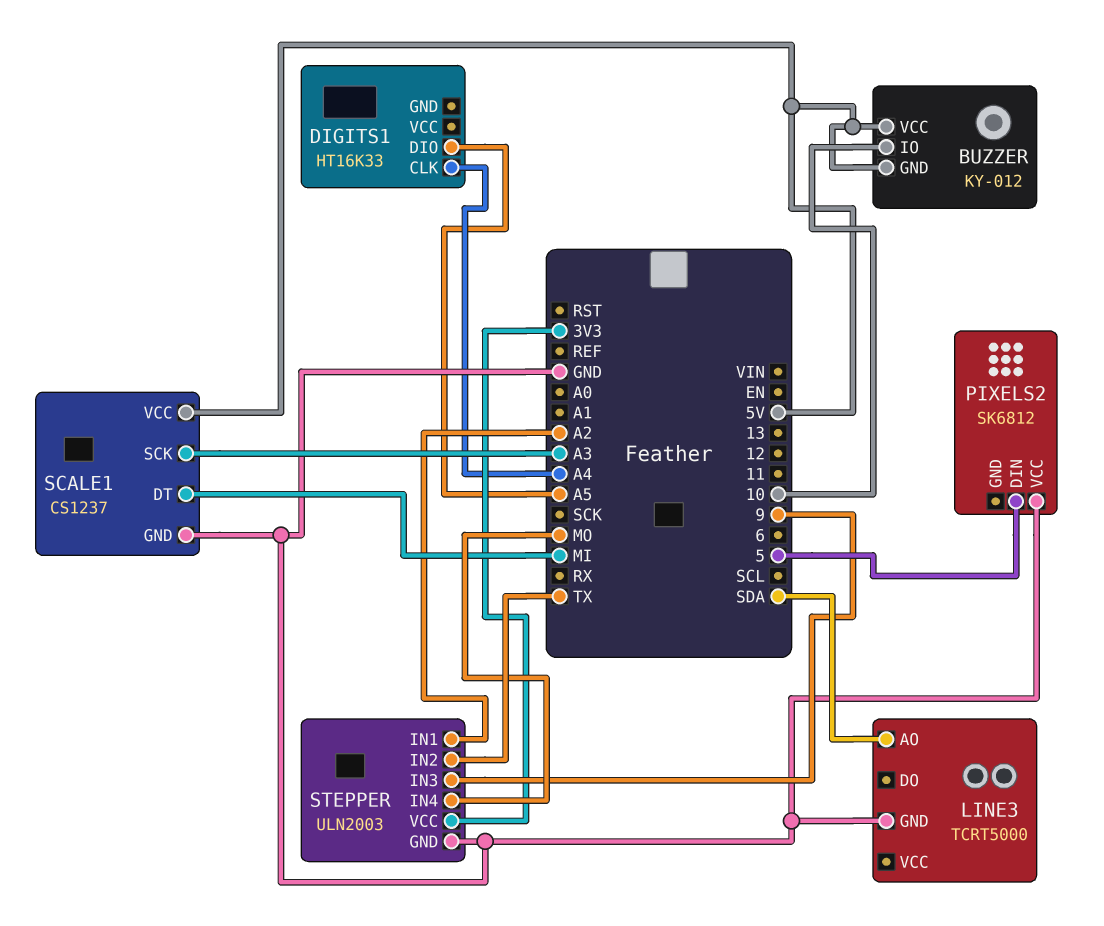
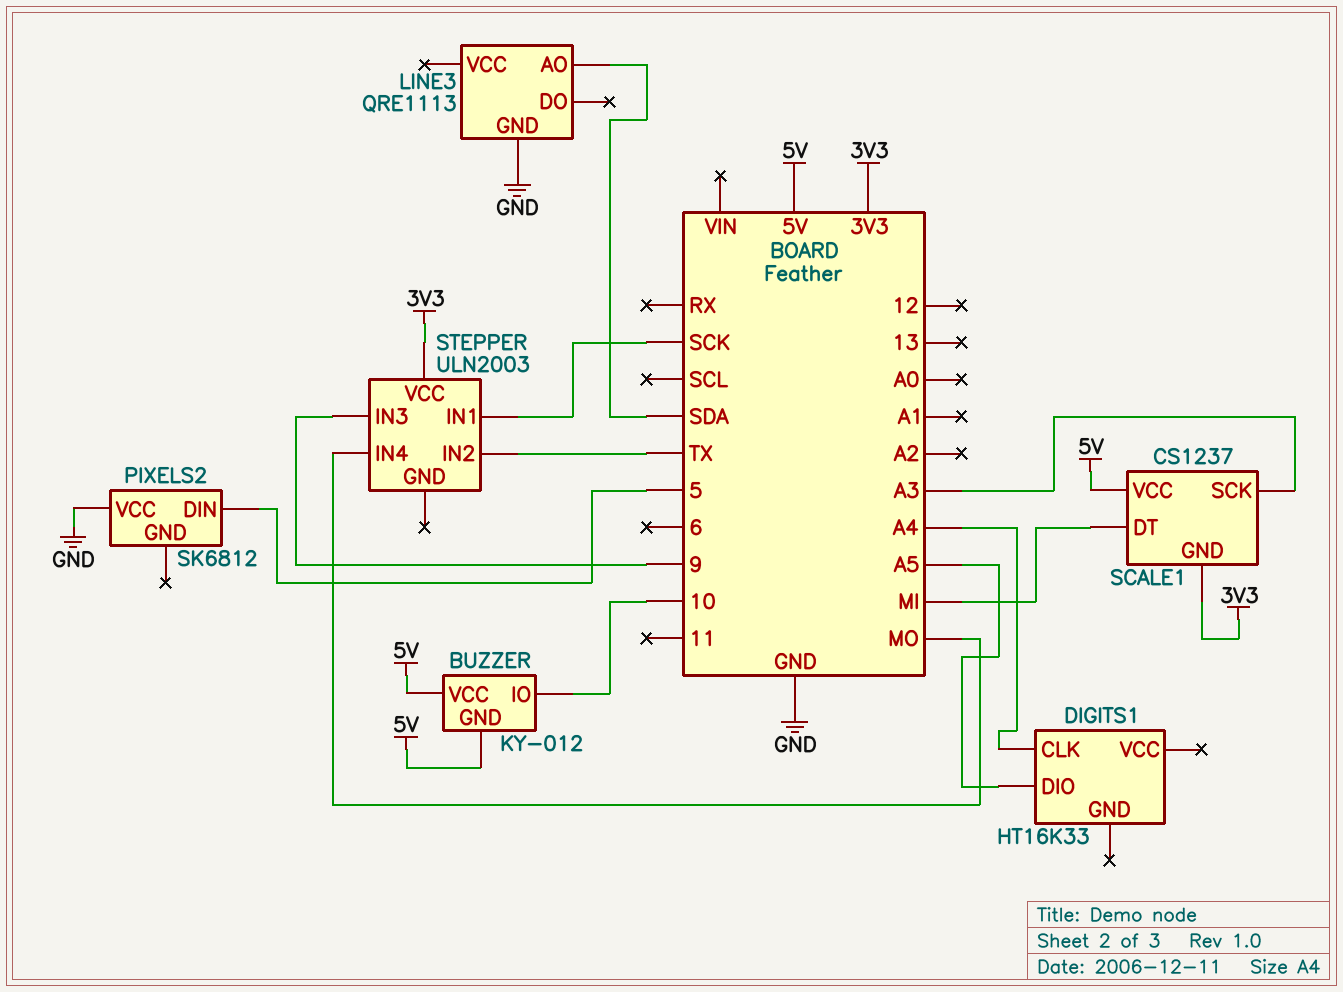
LINE3: TCRT5000 -> QRE1113
SCALE1 pin GND: GND -> 3V3
STEPPER pin GND: GND -> none
STEPPER pin IN1: A2 -> SCK

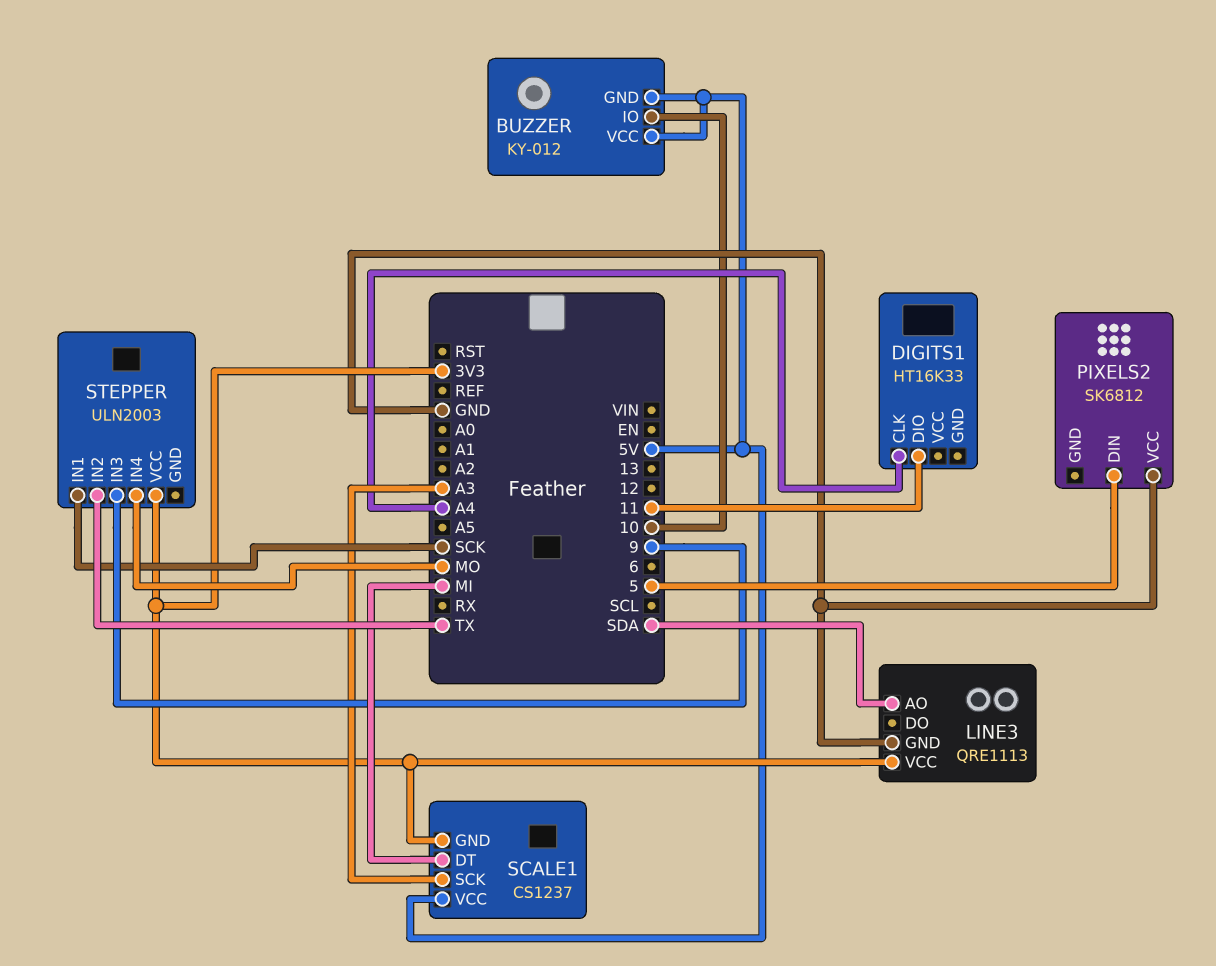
DIGITS1 pin DIO: A5 -> 11
LINE3 pin VCC: none -> 3V3

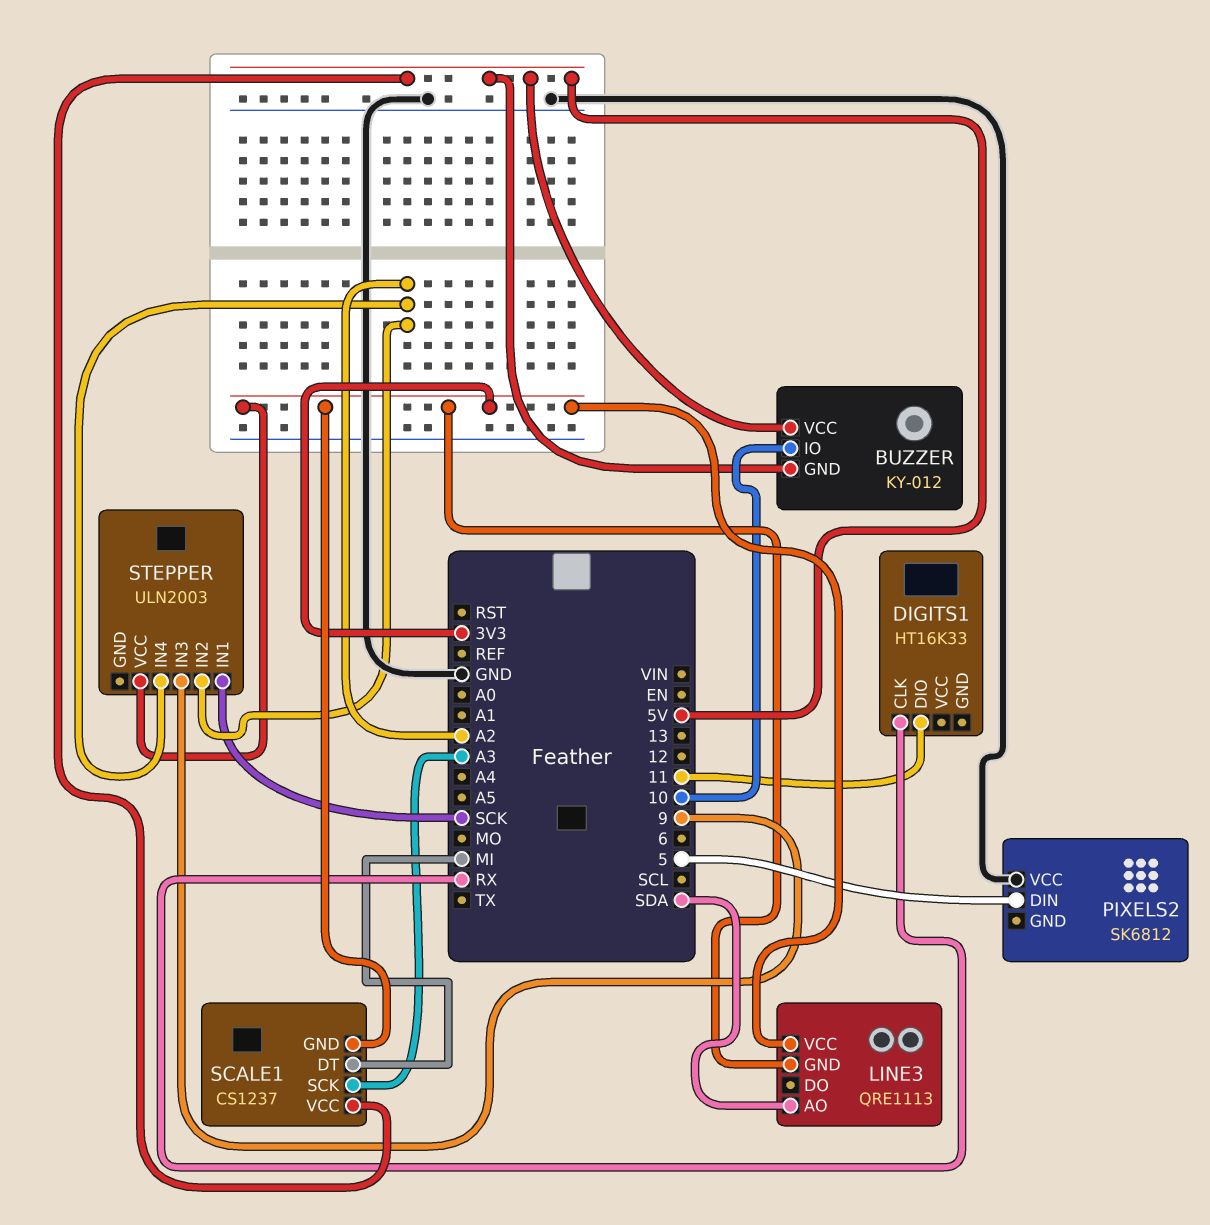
DIGITS1 pin CLK: A4 -> RX
LINE3 pin GND: GND -> 3V3
STEPPER pin IN2: TX -> A2
STEPPER pin IN4: MO -> A2

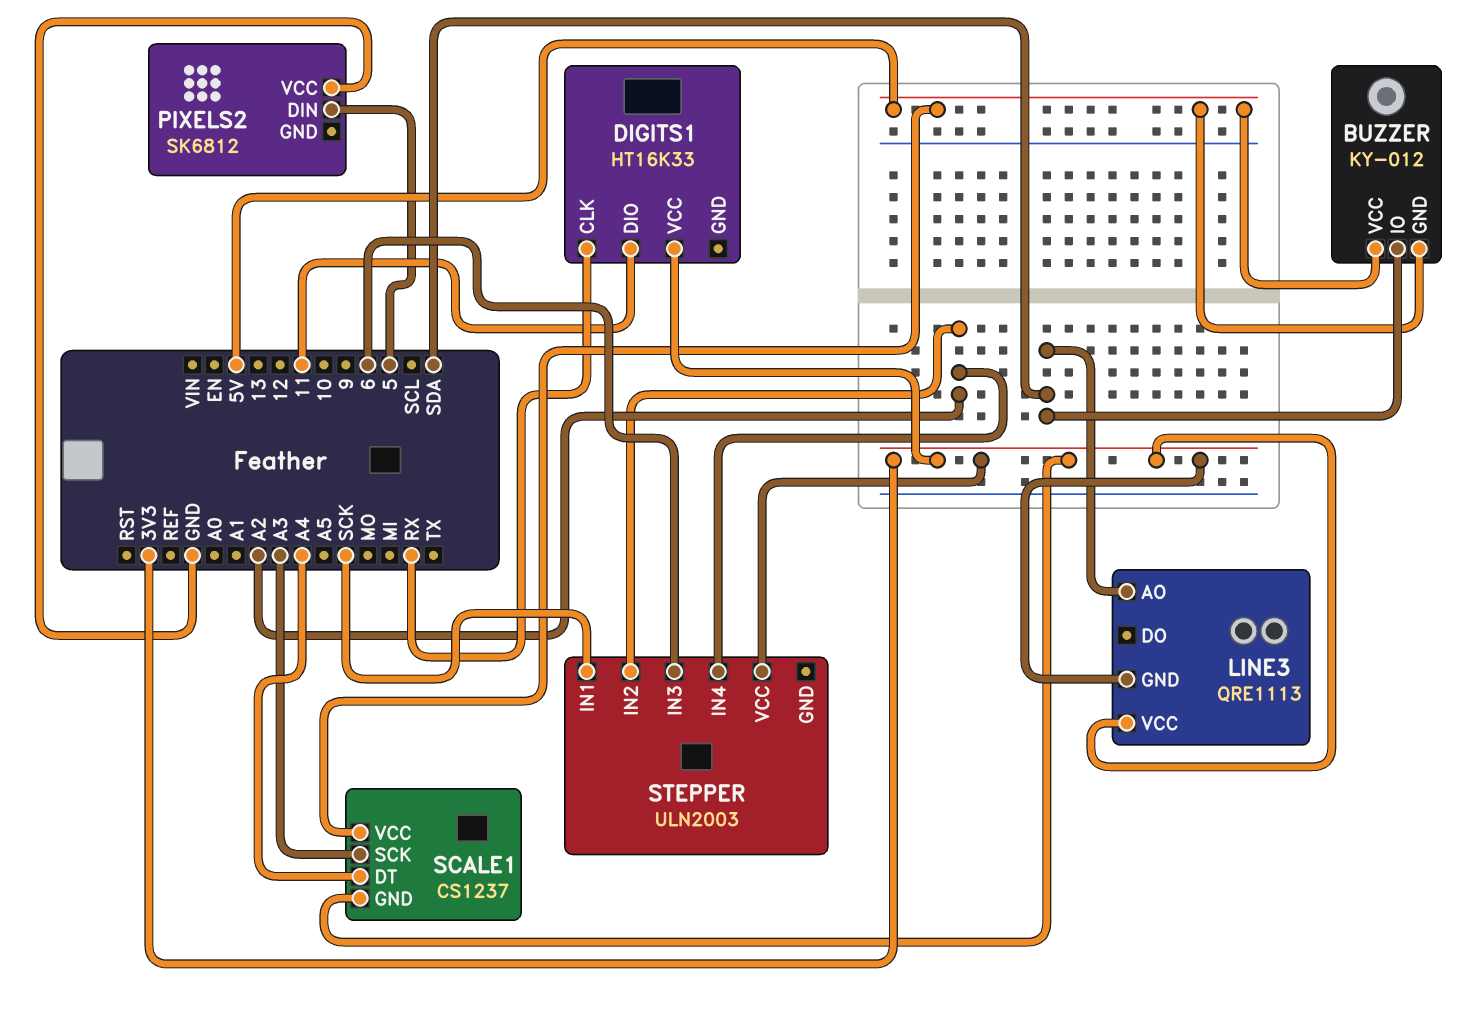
BUZZER pin IO: 10 -> SDA
DIGITS1 pin VCC: none -> 3V3
SCALE1 pin DT: MI -> A4
STEPPER pin IN3: 9 -> 6

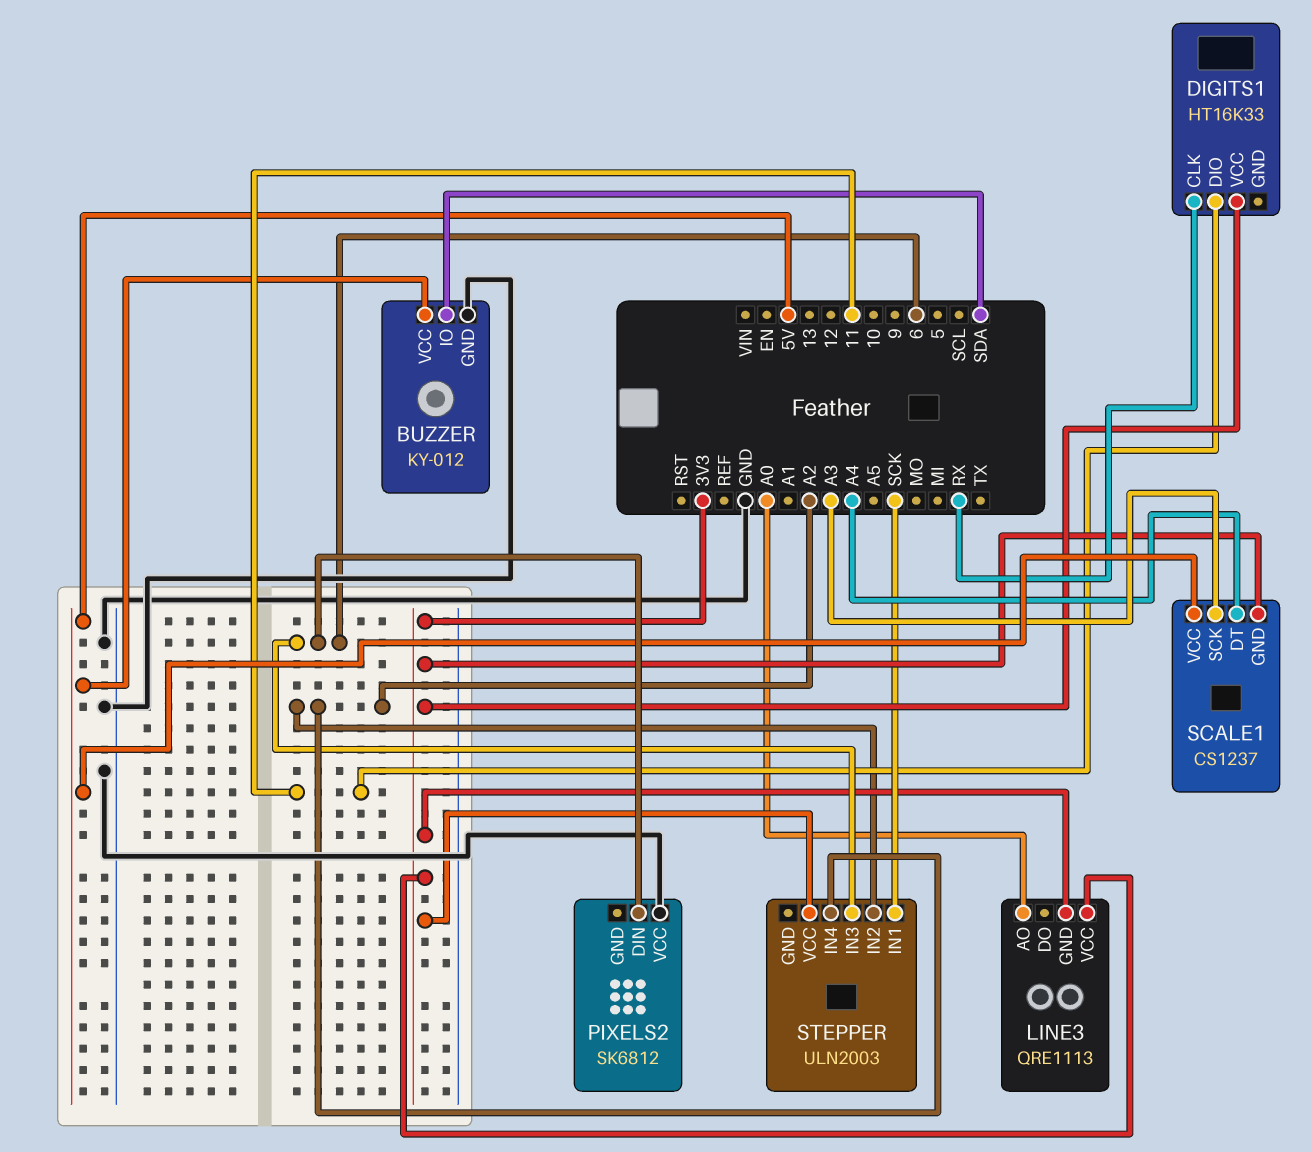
BUZZER pin GND: 5V -> GND
LINE3 pin AO: SDA -> A0
PIXELS2 pin DIN: 5 -> 6

